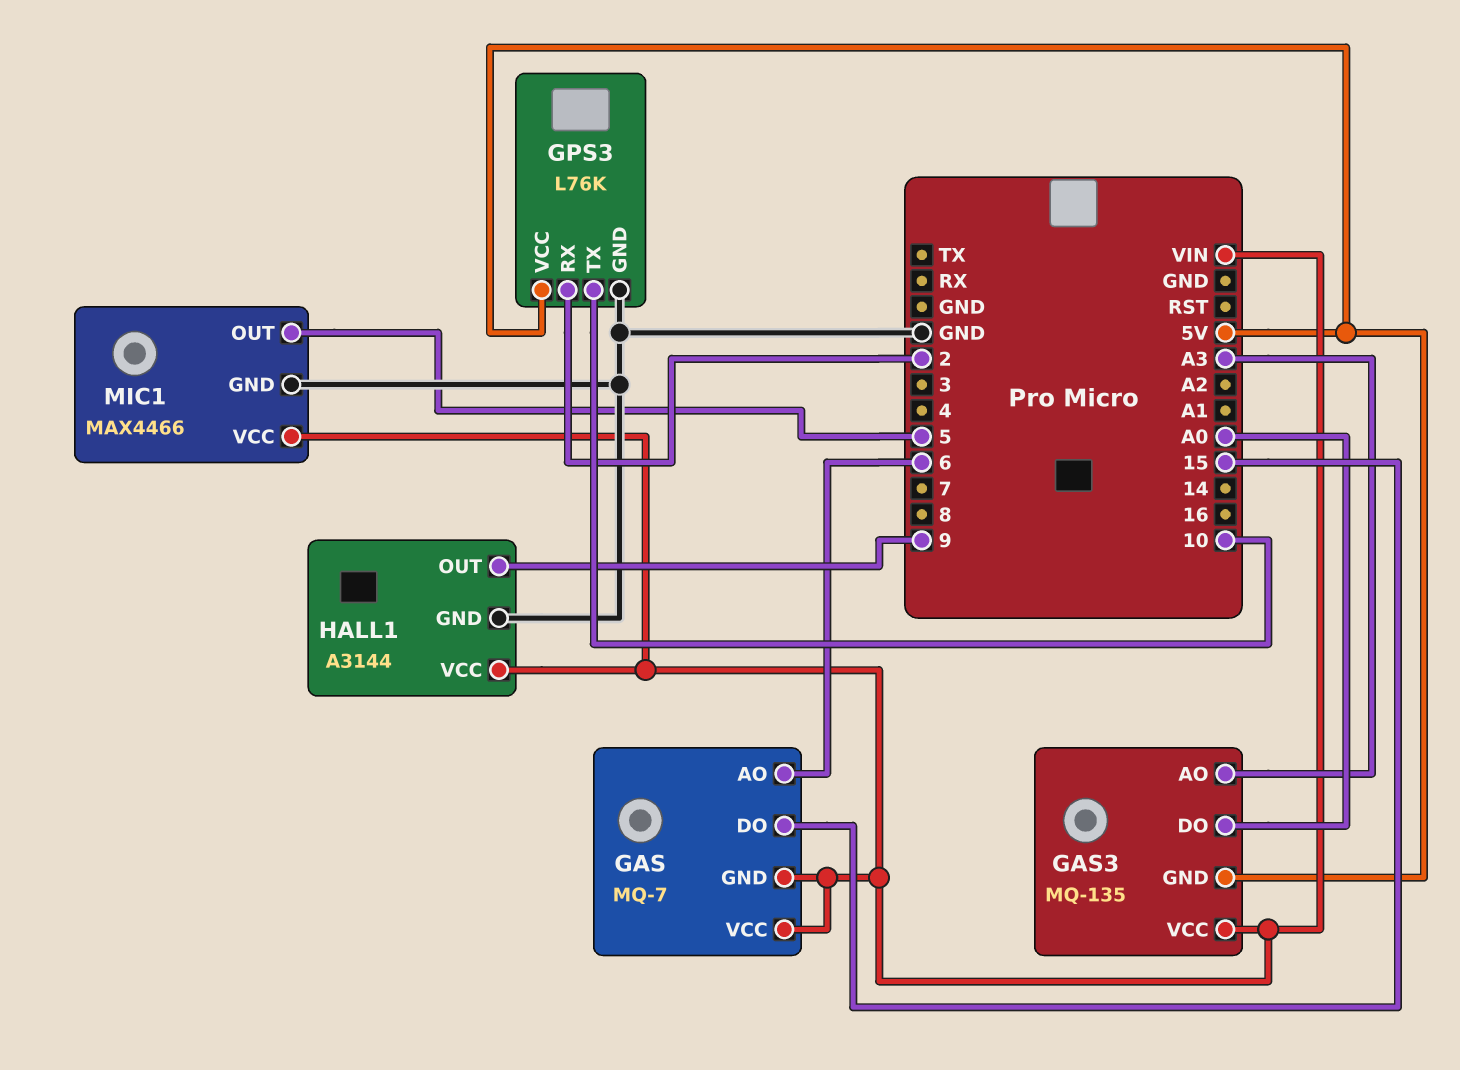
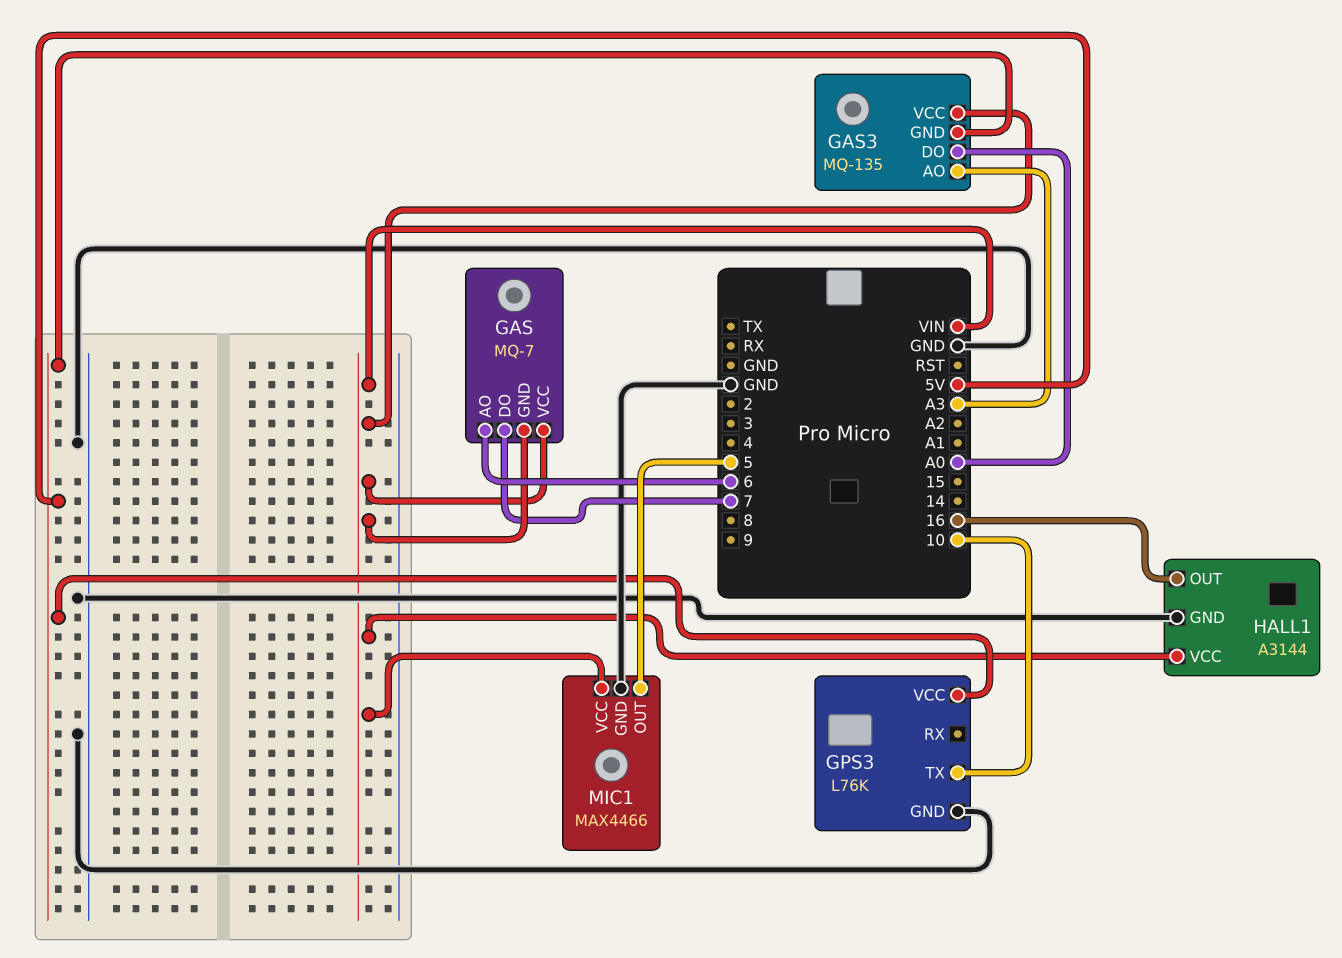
GAS pin DO: 15 -> 7
GPS3 pin RX: 2 -> none
HALL1 pin OUT: 9 -> 16

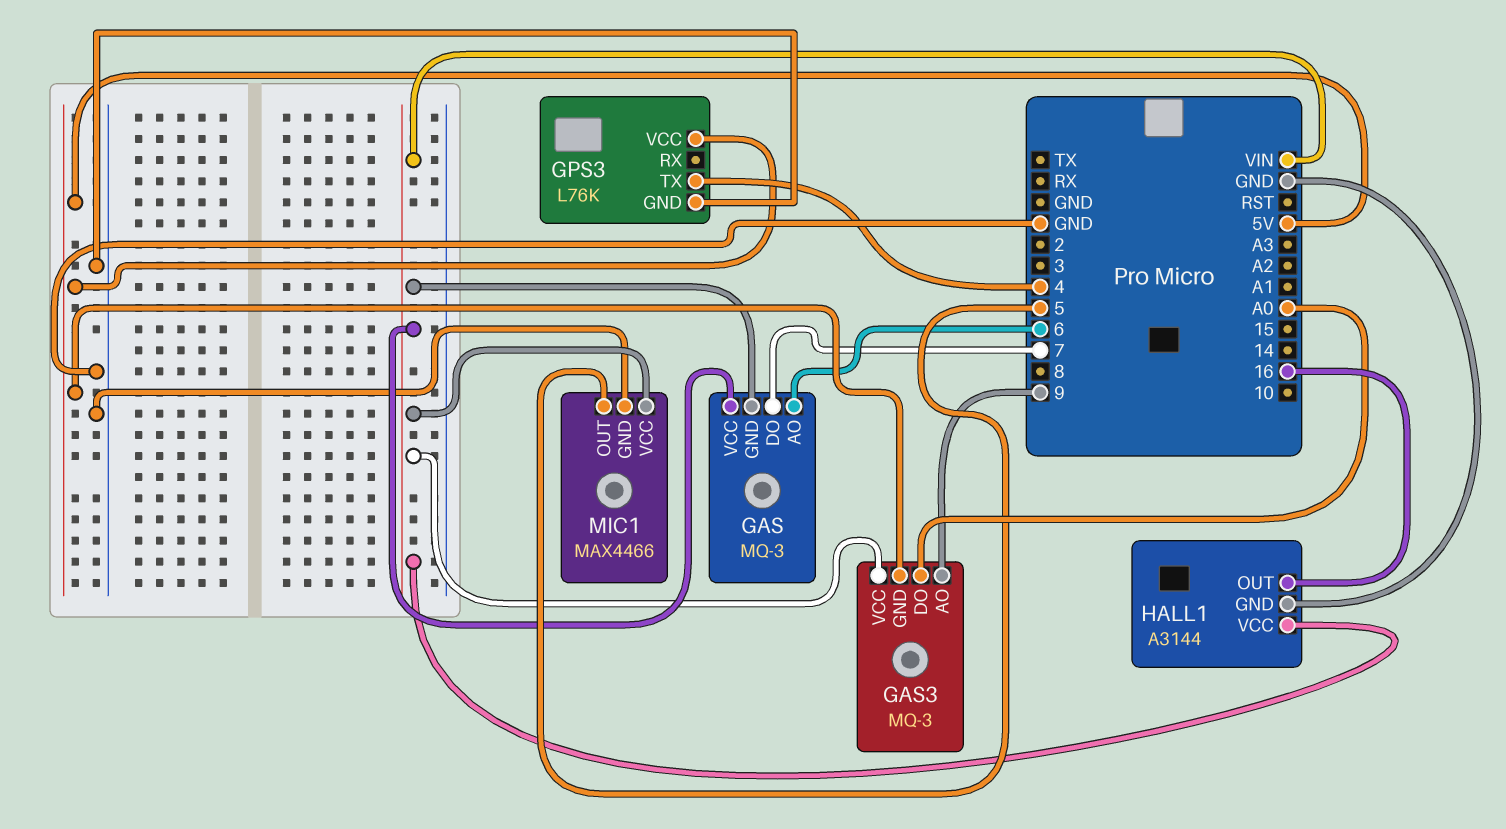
GAS: MQ-7 -> MQ-3
GAS3: MQ-135 -> MQ-3
GAS3 pin AO: A3 -> 9
GPS3 pin TX: 10 -> 4

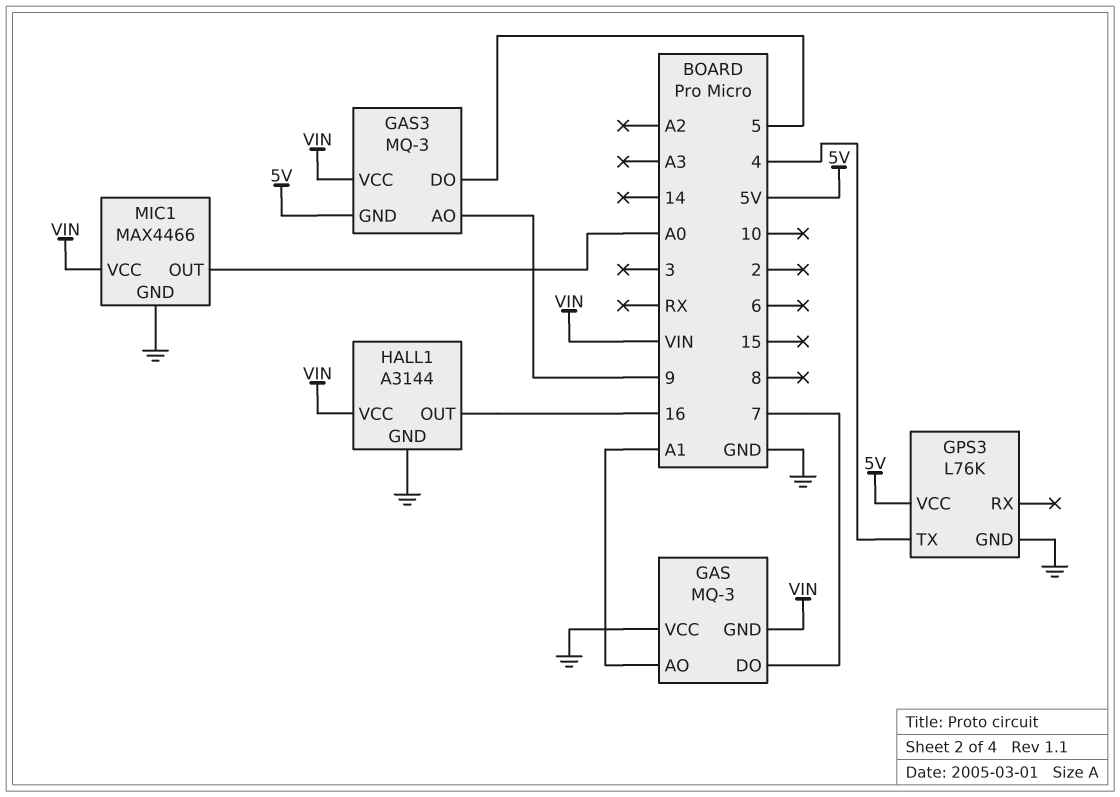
GAS pin AO: 6 -> A1
GAS pin VCC: VIN -> GND
GAS3 pin DO: A0 -> 5
MIC1 pin OUT: 5 -> A0

